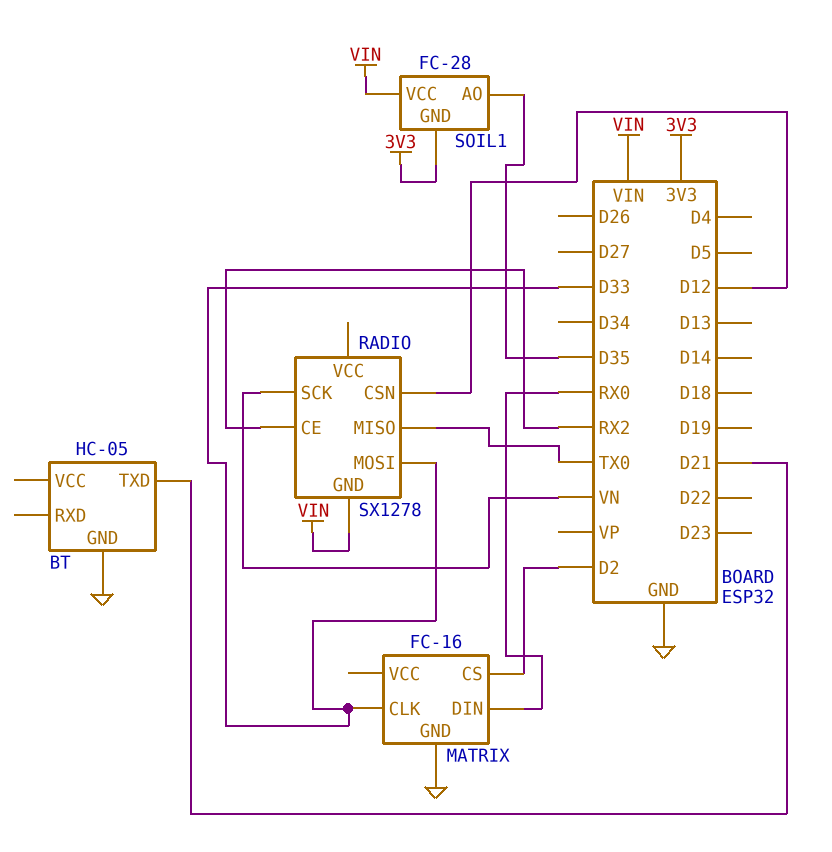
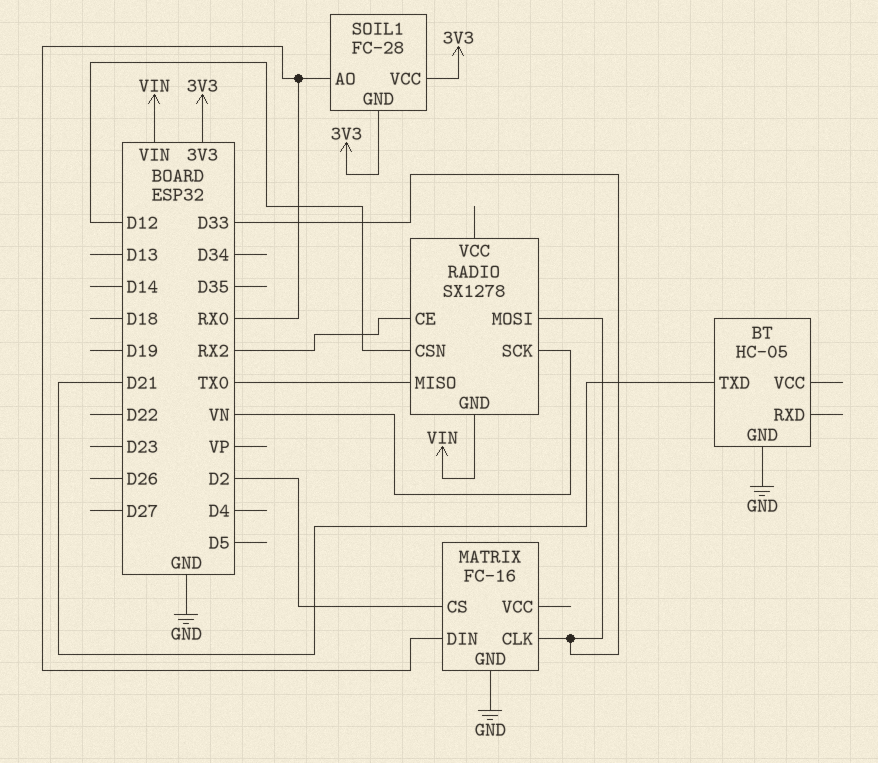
SOIL1 pin AO: D35 -> RX0
SOIL1 pin VCC: VIN -> 3V3

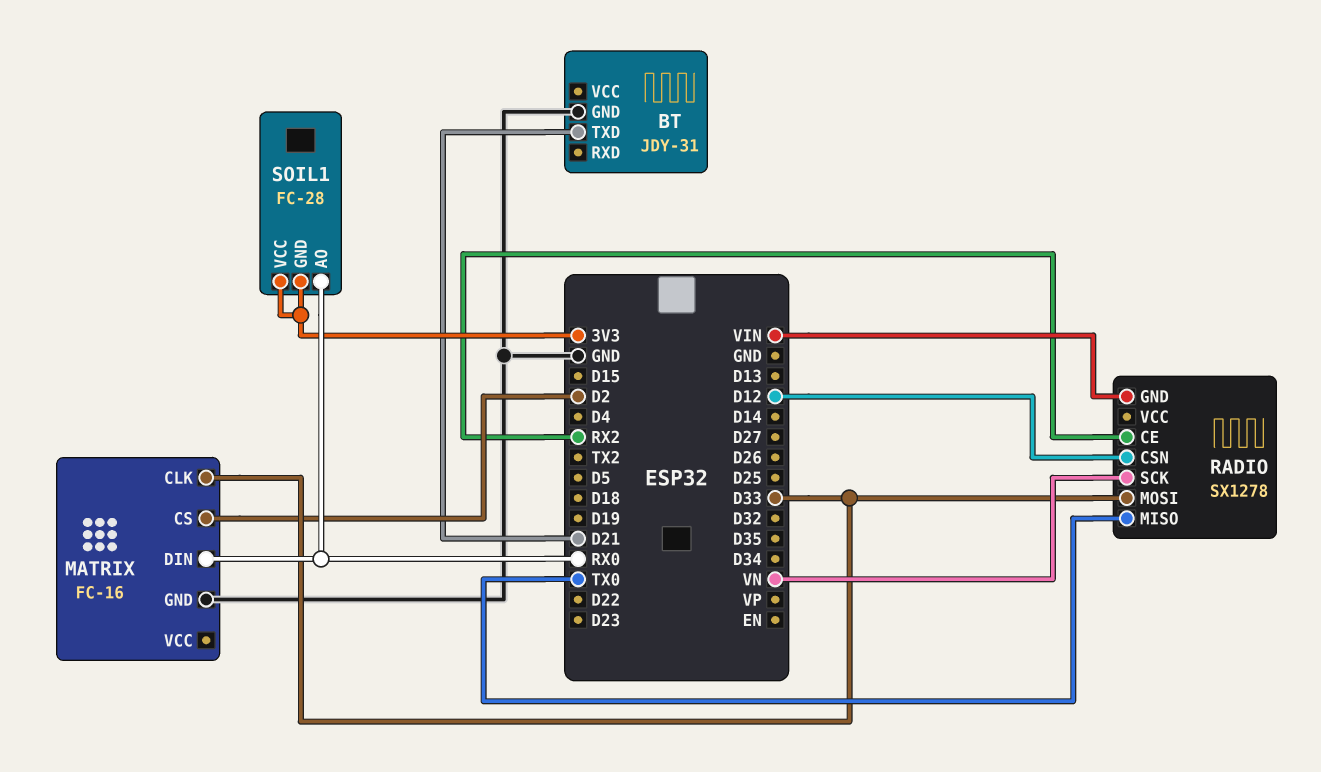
BT: HC-05 -> JDY-31

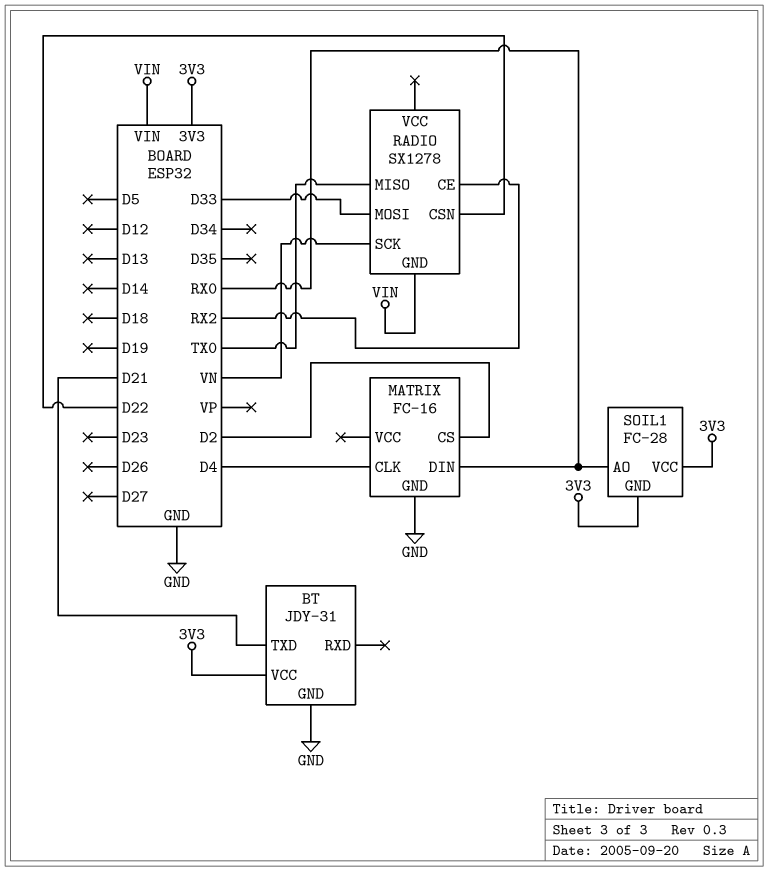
BT pin VCC: none -> 3V3
MATRIX pin CLK: D33 -> D4
RADIO pin CSN: D12 -> D22

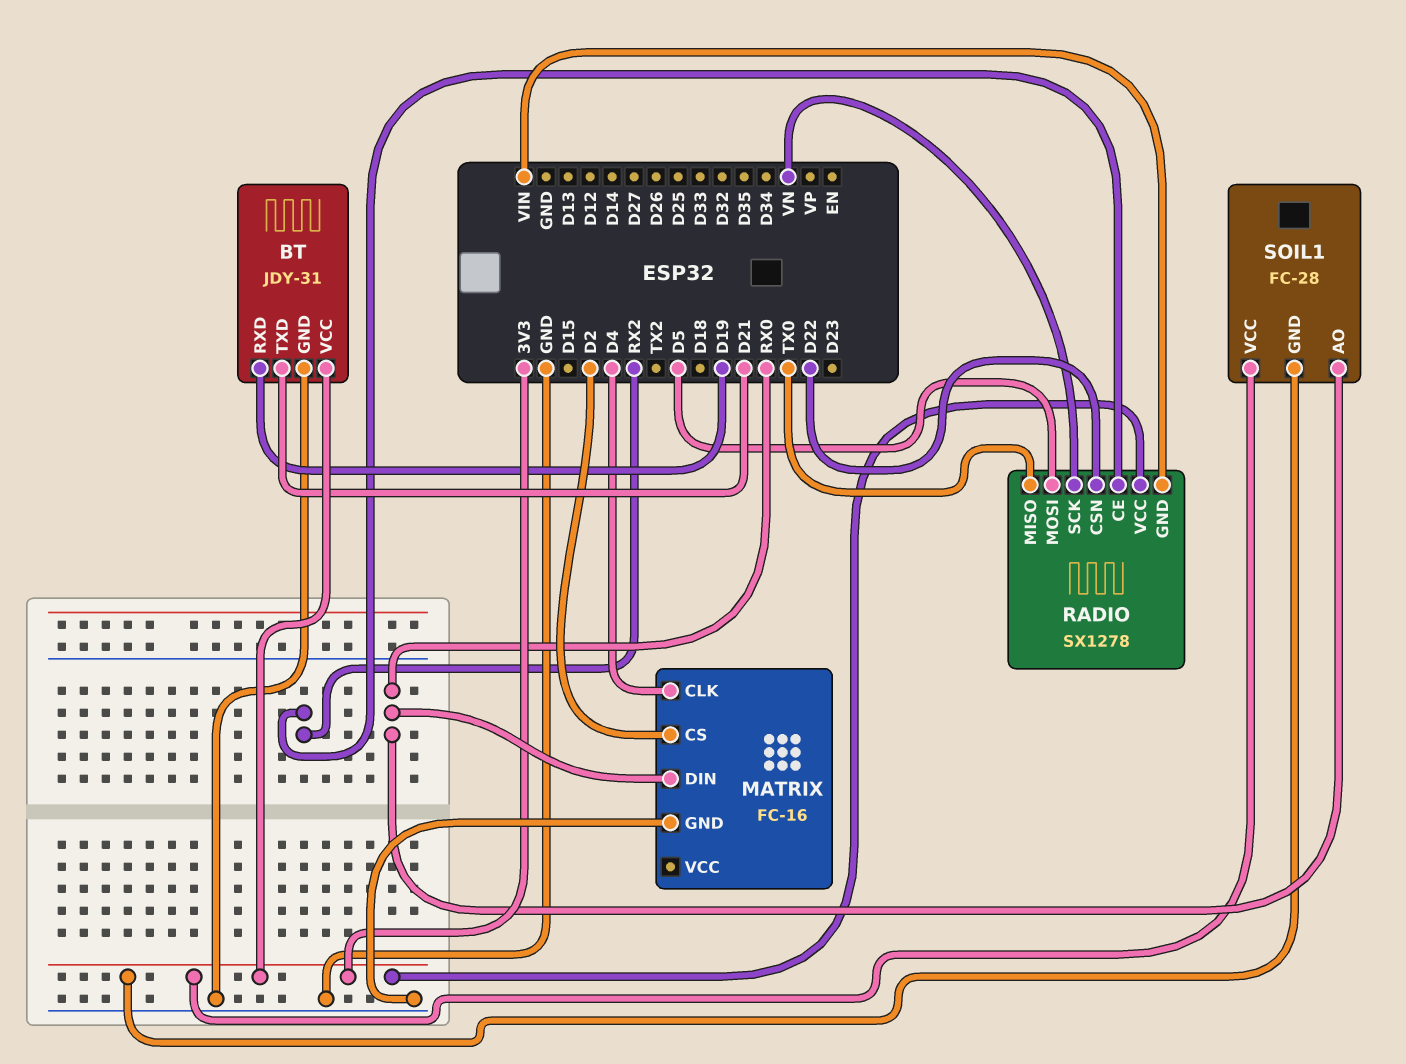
BT pin RXD: none -> D19
RADIO pin MOSI: D33 -> D5
RADIO pin VCC: none -> 3V3

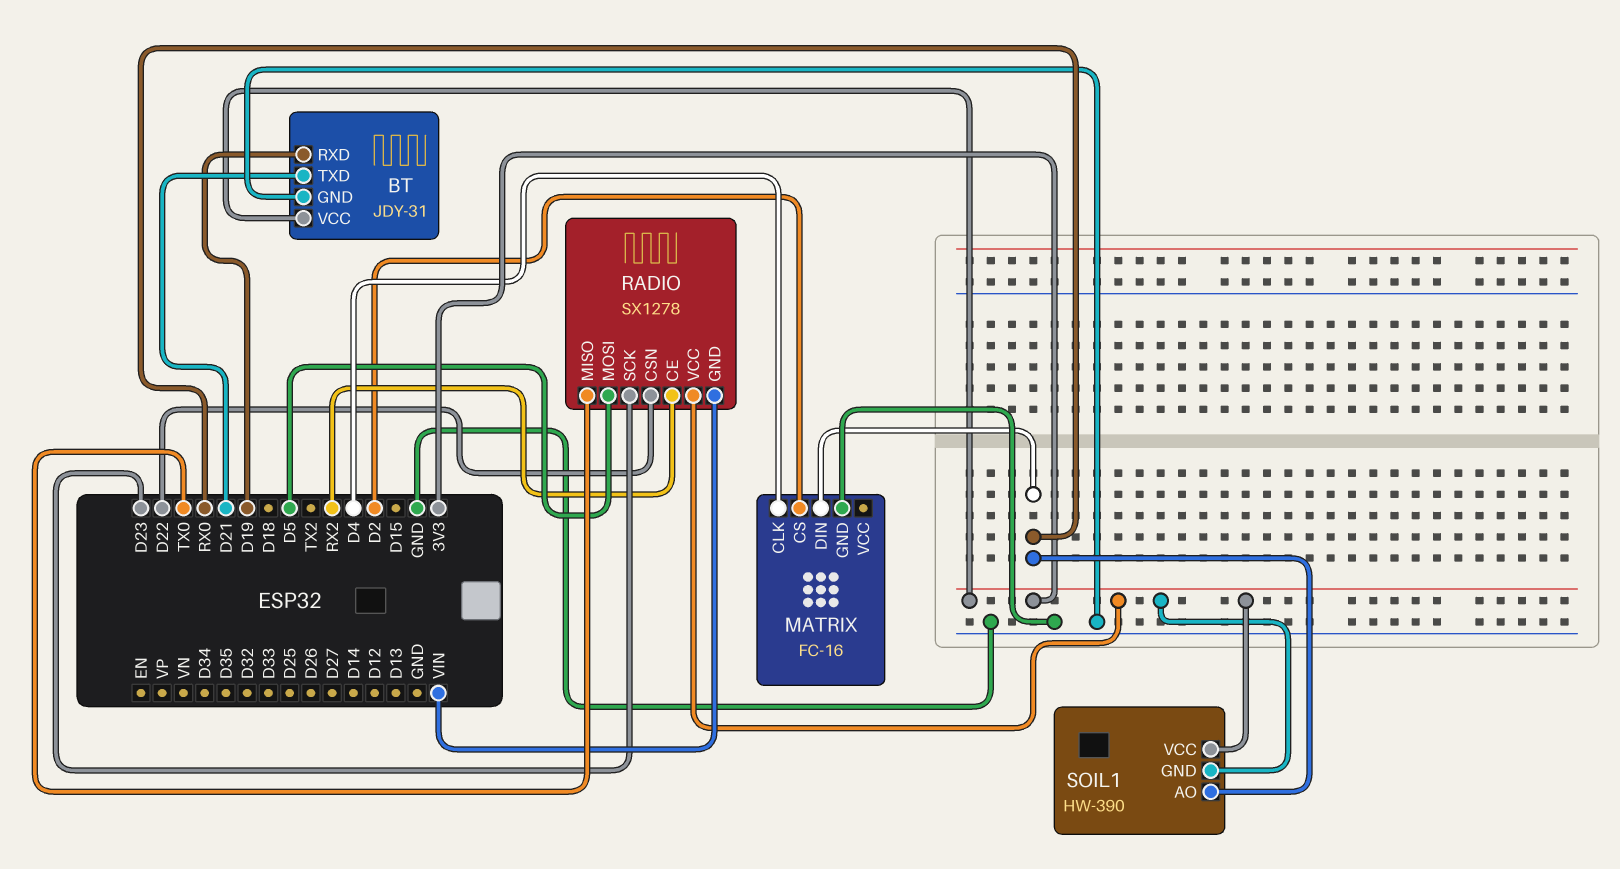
RADIO pin SCK: VN -> D23
SOIL1: FC-28 -> HW-390

